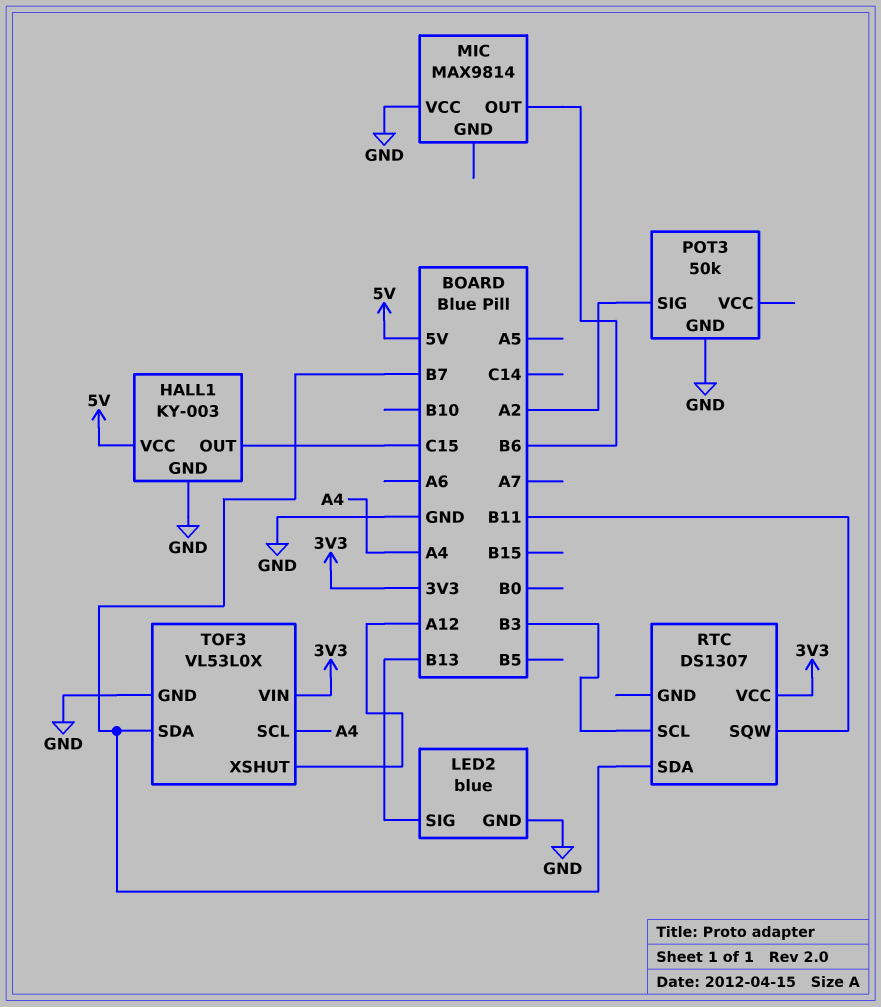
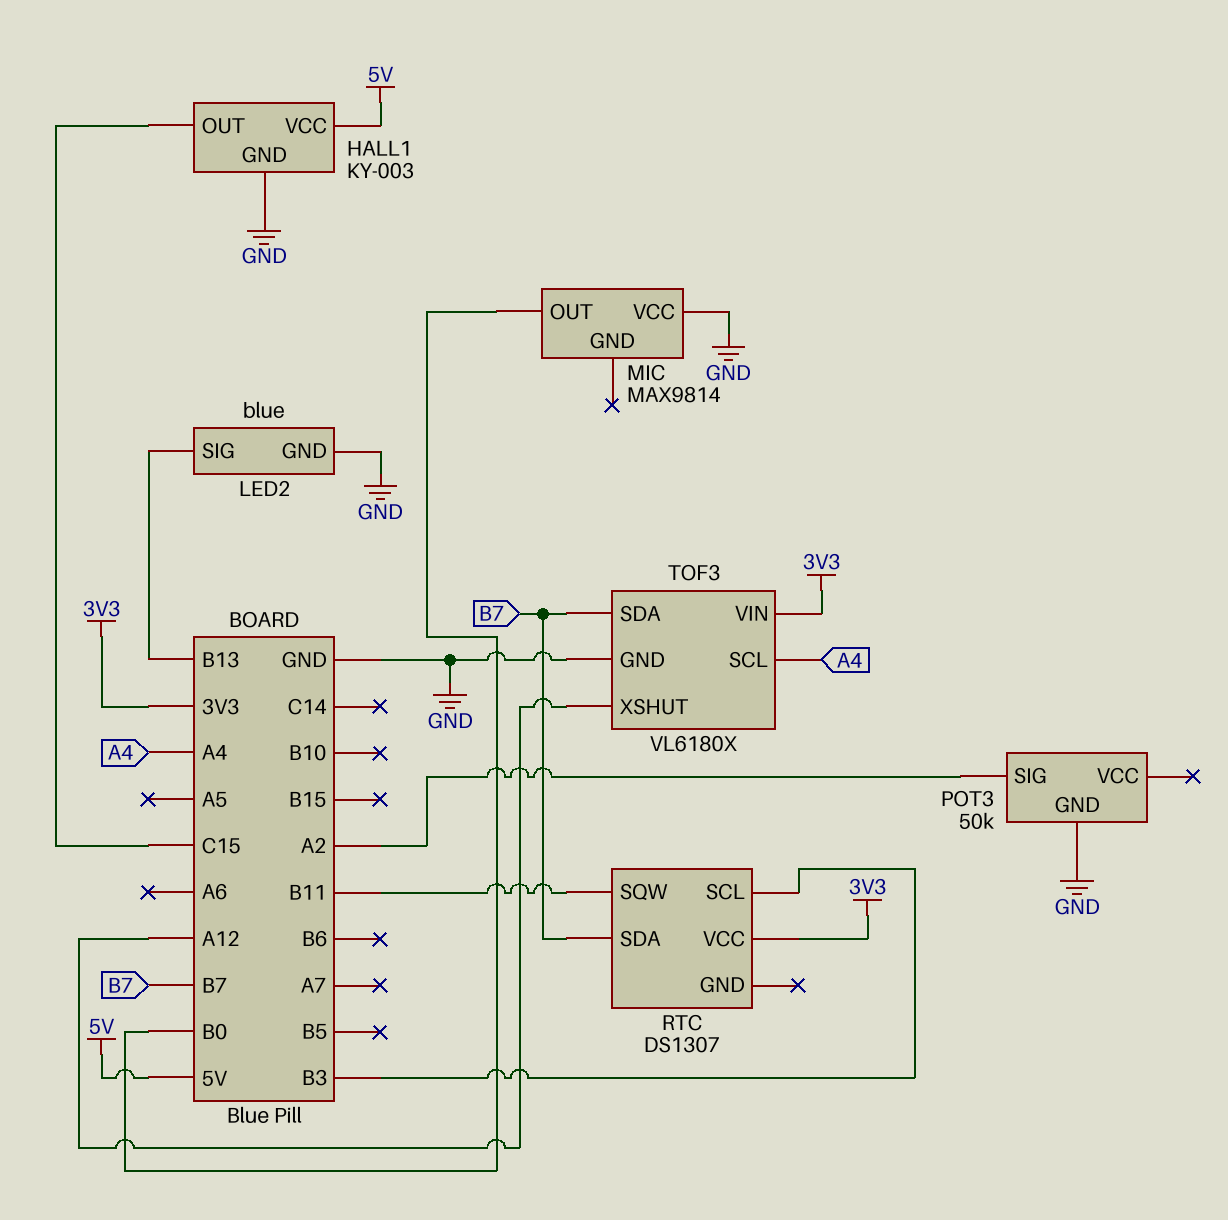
MIC pin OUT: B6 -> B0
TOF3: VL53L0X -> VL6180X

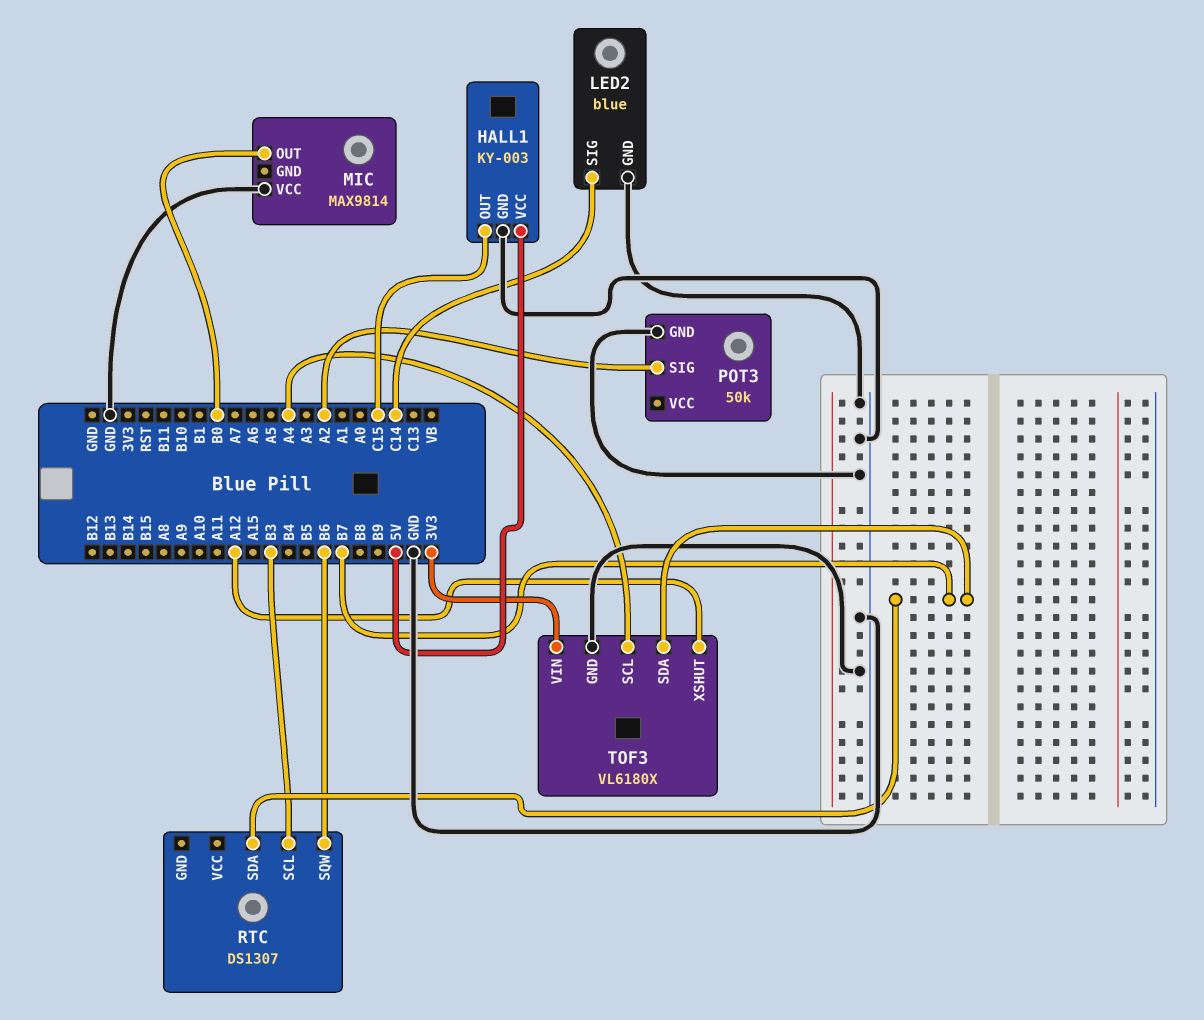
LED2 pin SIG: B13 -> C14
RTC pin SQW: B11 -> B6
RTC pin VCC: 3V3 -> none

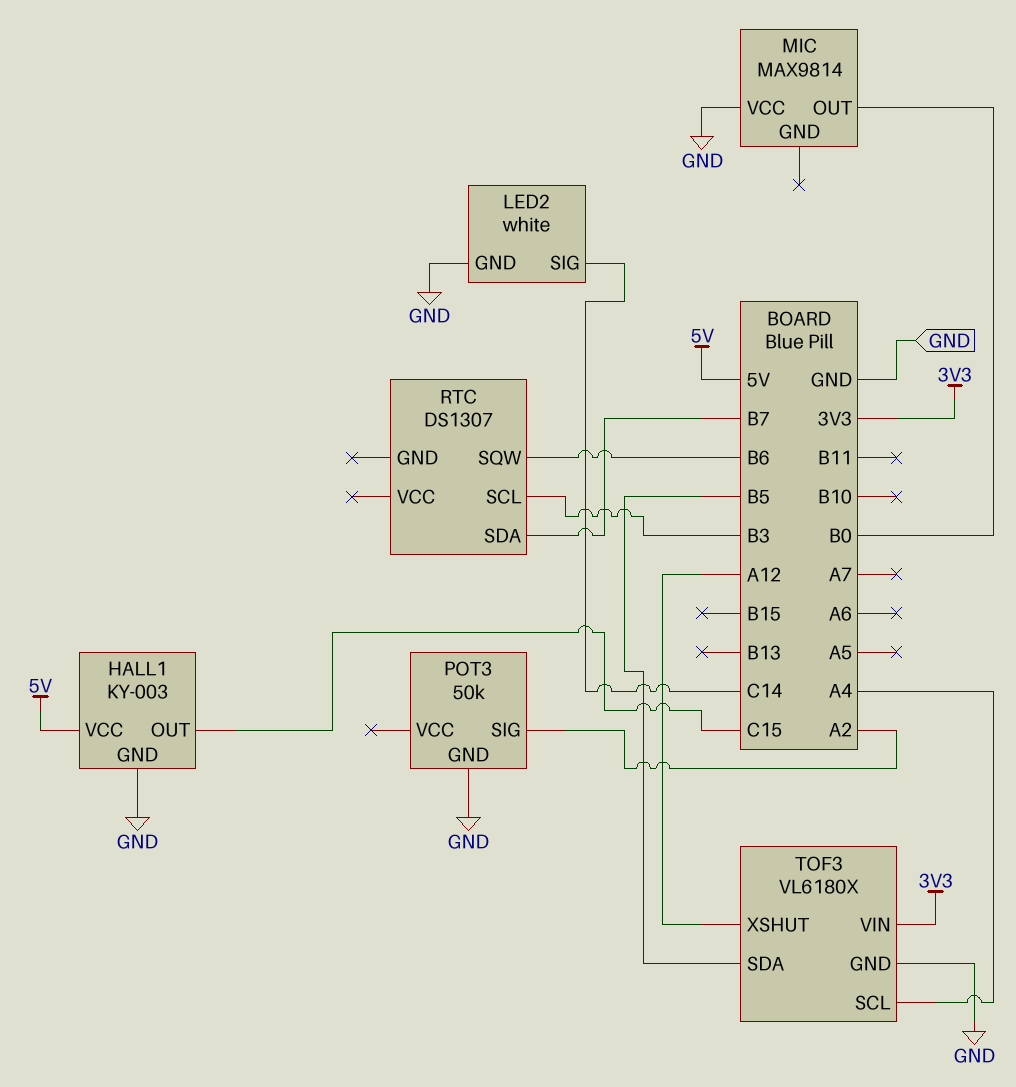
LED2: blue -> white
TOF3 pin SDA: B7 -> B5

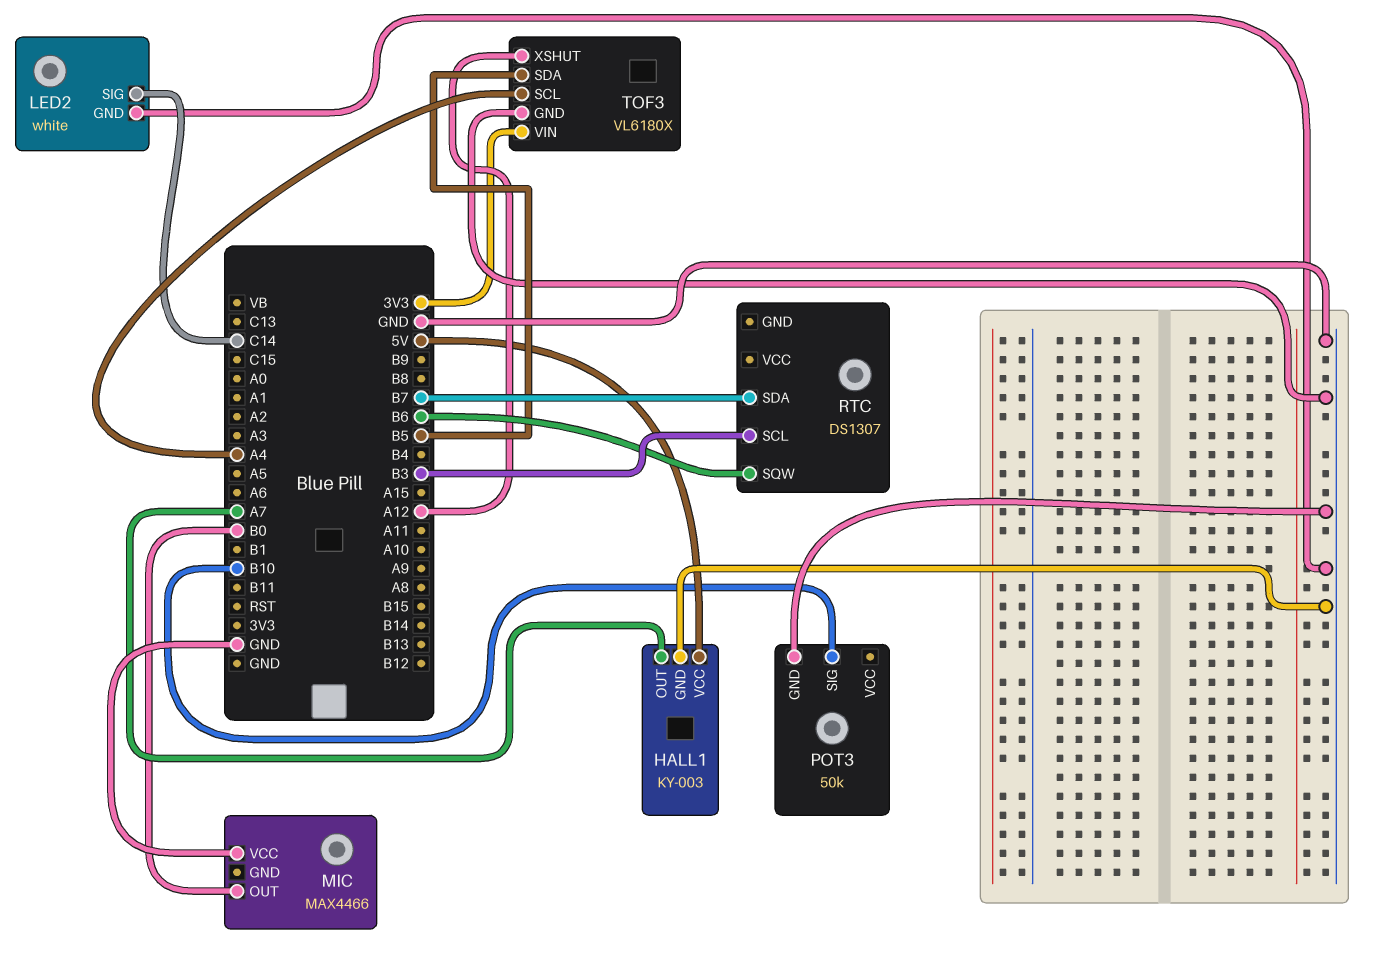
HALL1 pin OUT: C15 -> A7
MIC: MAX9814 -> MAX4466
POT3 pin SIG: A2 -> B10

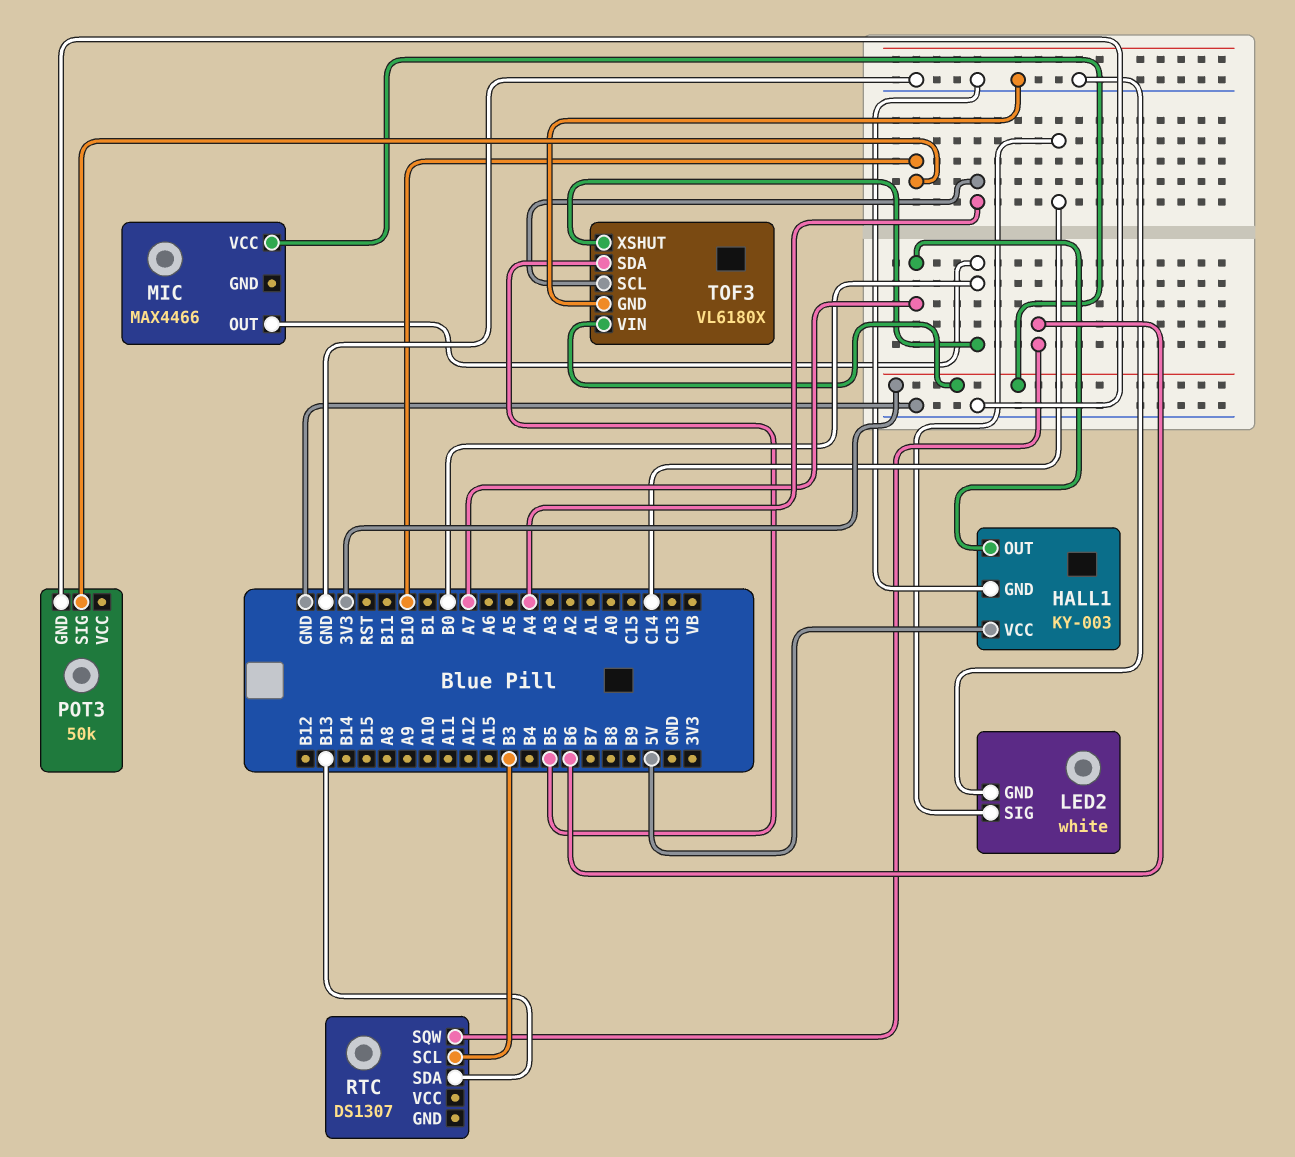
MIC pin VCC: GND -> 3V3
RTC pin SDA: B7 -> B13
TOF3 pin XSHUT: A12 -> B0

